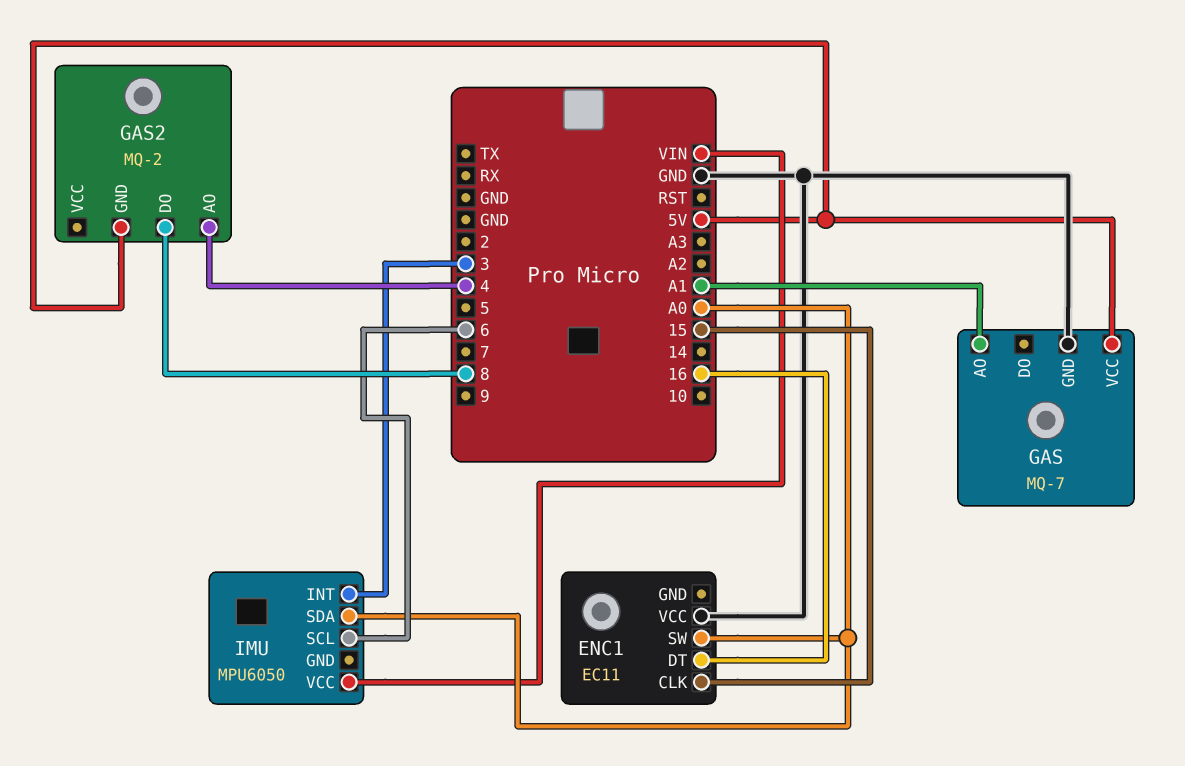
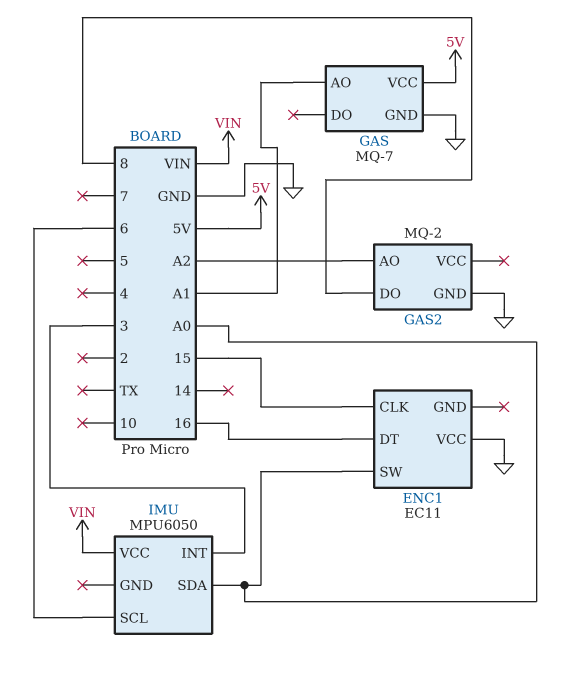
GAS2 pin AO: 4 -> A2
GAS2 pin GND: 5V -> GND

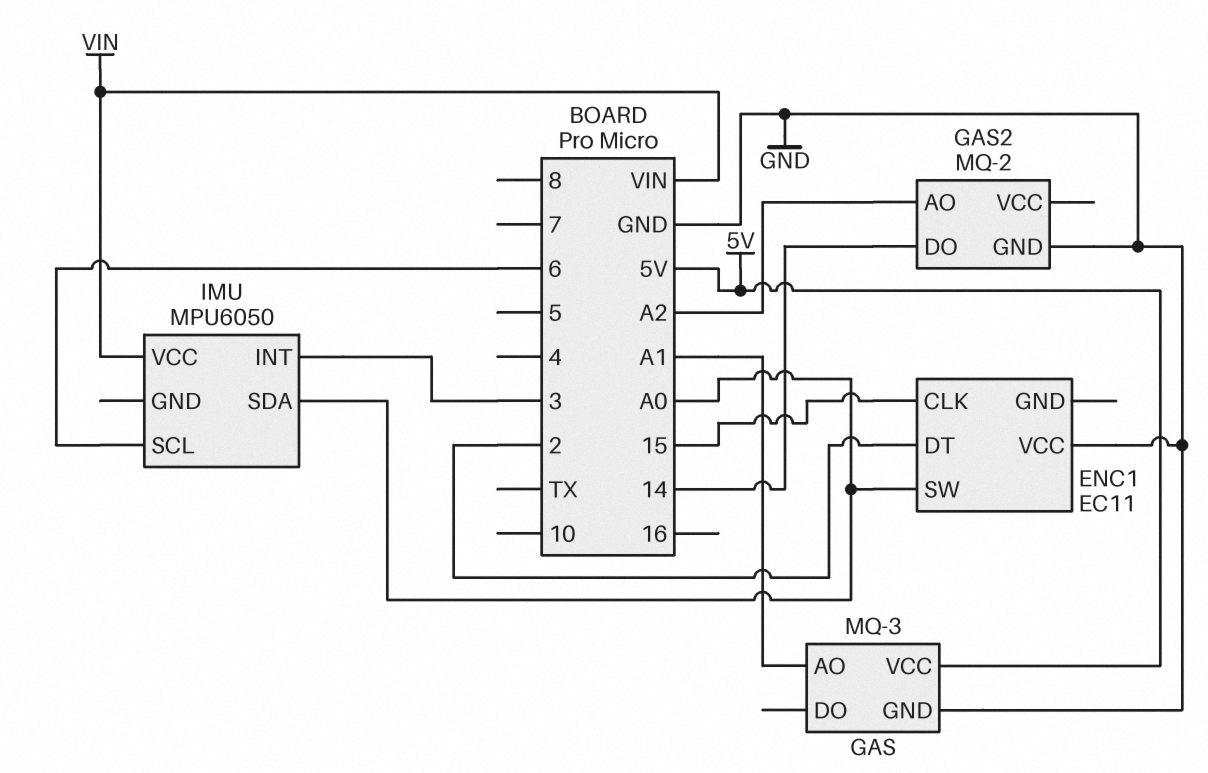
ENC1 pin DT: 16 -> 2
GAS: MQ-7 -> MQ-3
GAS2 pin DO: 8 -> 14

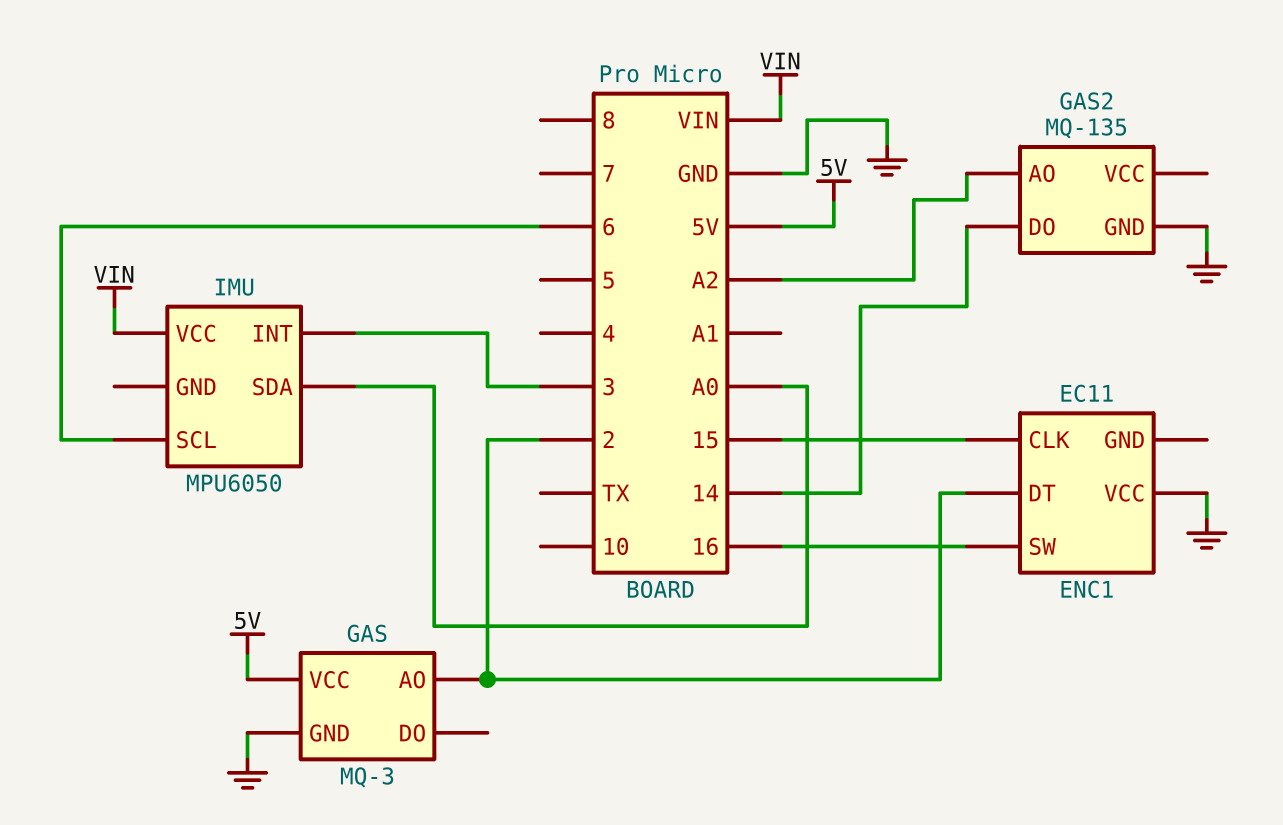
ENC1 pin SW: A0 -> 16
GAS pin AO: A1 -> 2
GAS2: MQ-2 -> MQ-135

